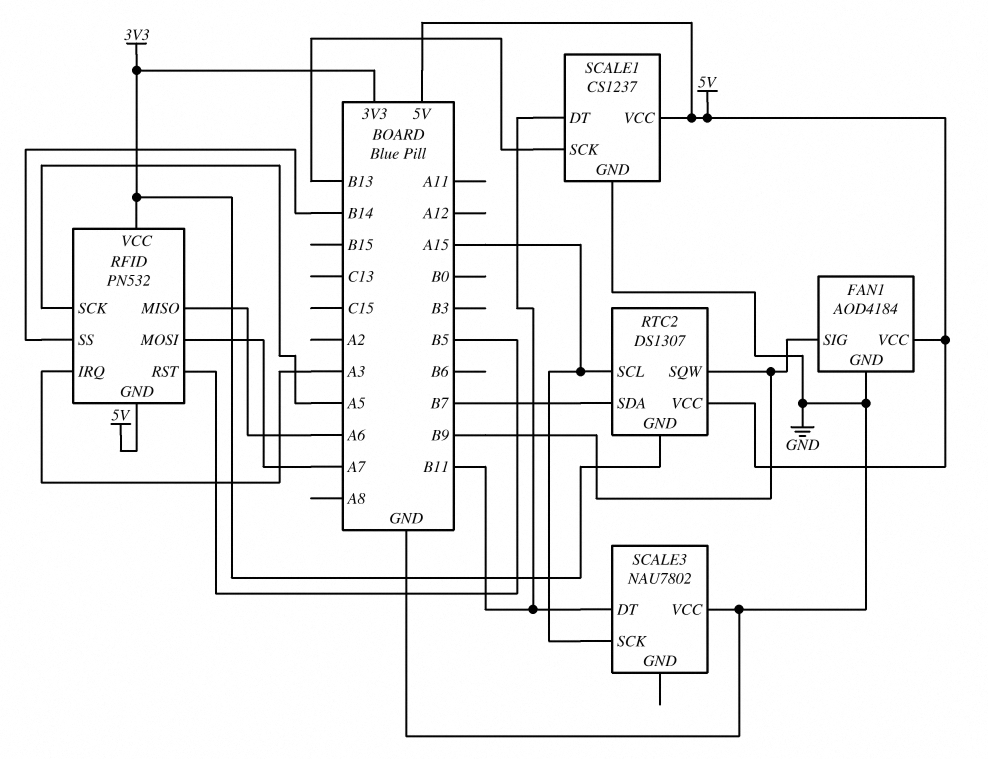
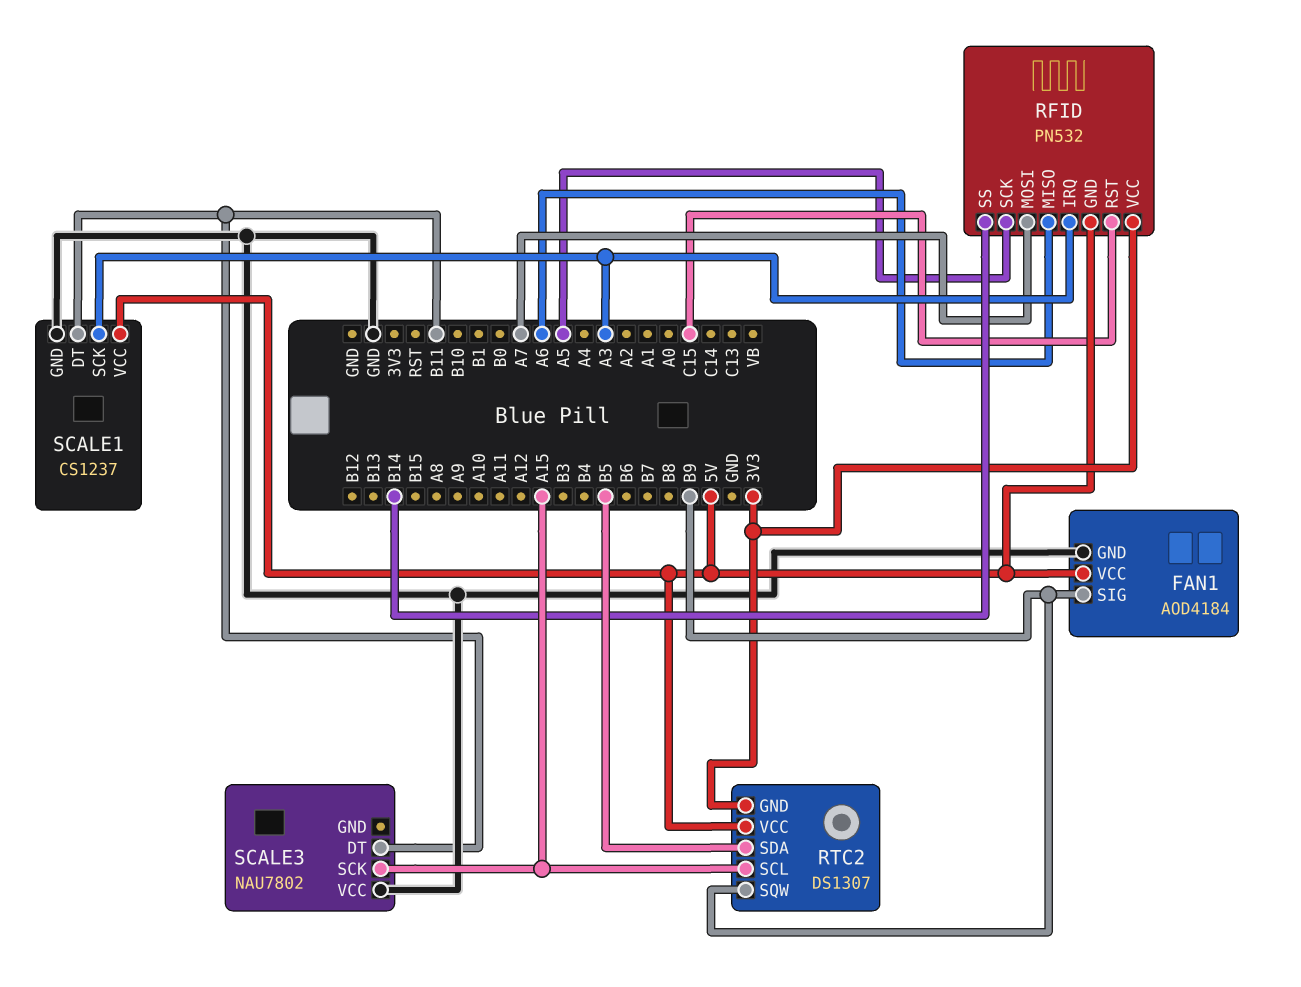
RFID pin RST: B5 -> C15
RTC2 pin SDA: B7 -> B5
SCALE1 pin SCK: B13 -> A3

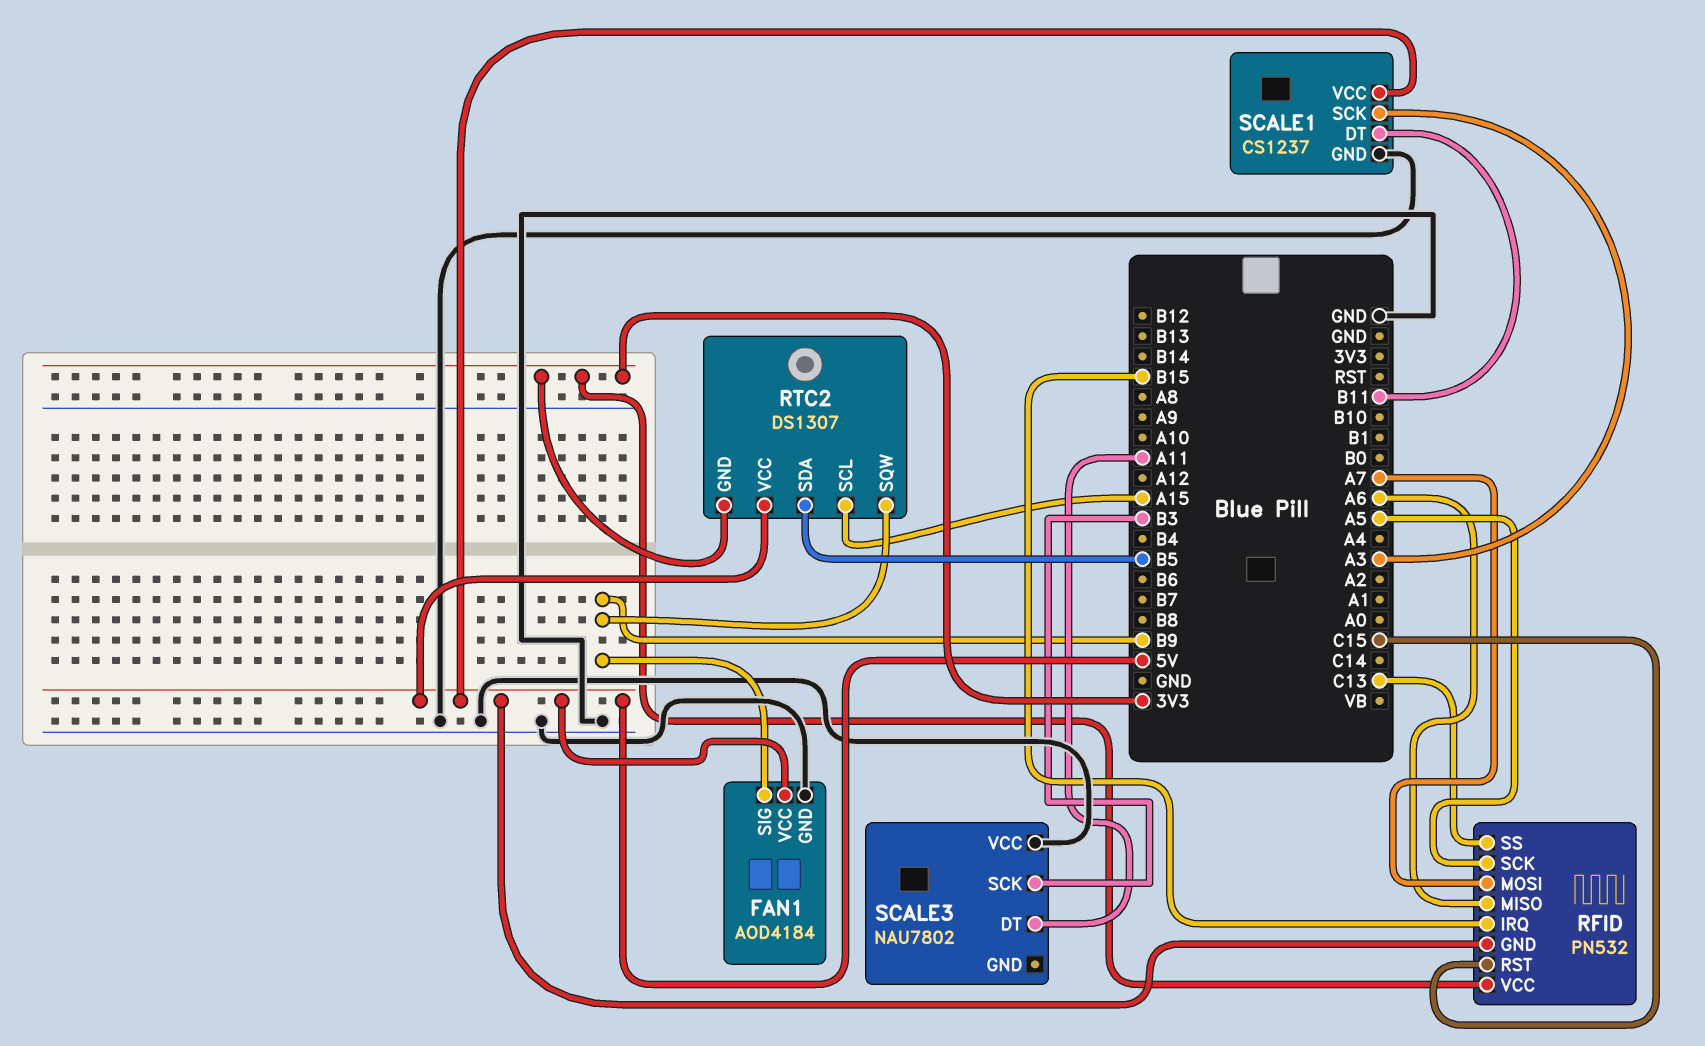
RFID pin IRQ: A3 -> B15
RFID pin SS: B14 -> C13
SCALE3 pin DT: B11 -> A11
SCALE3 pin SCK: A15 -> B3

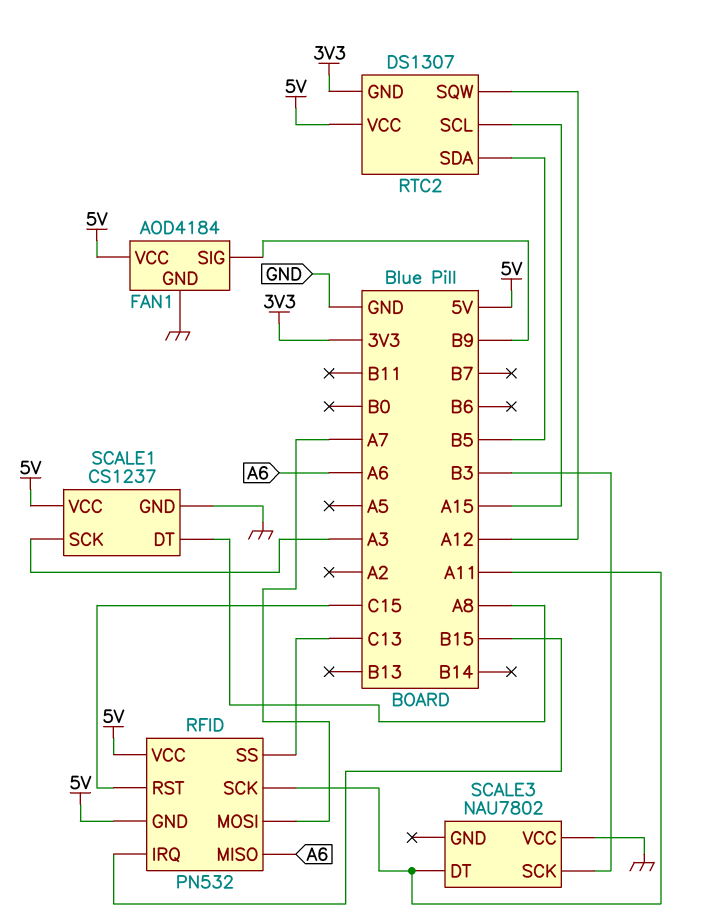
RFID pin SCK: A5 -> A11
RFID pin VCC: 3V3 -> 5V
RTC2 pin SQW: B9 -> A12
SCALE1 pin DT: B11 -> A8

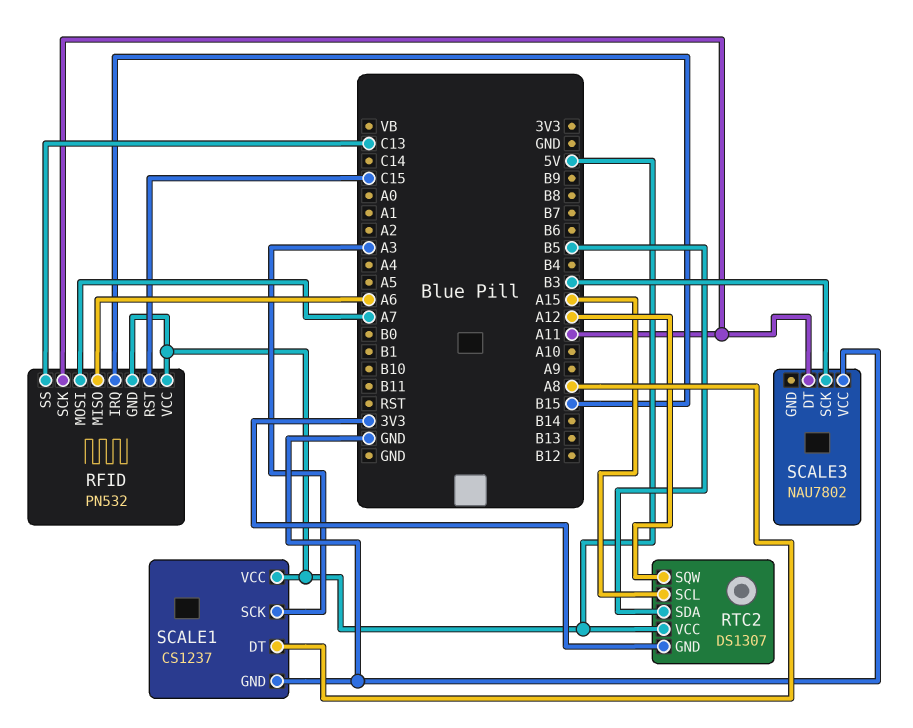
FAN1: AOD4184 -> none
FAN1 pin GND: GND -> none
FAN1 pin SIG: B9 -> none
FAN1 pin VCC: 5V -> none

